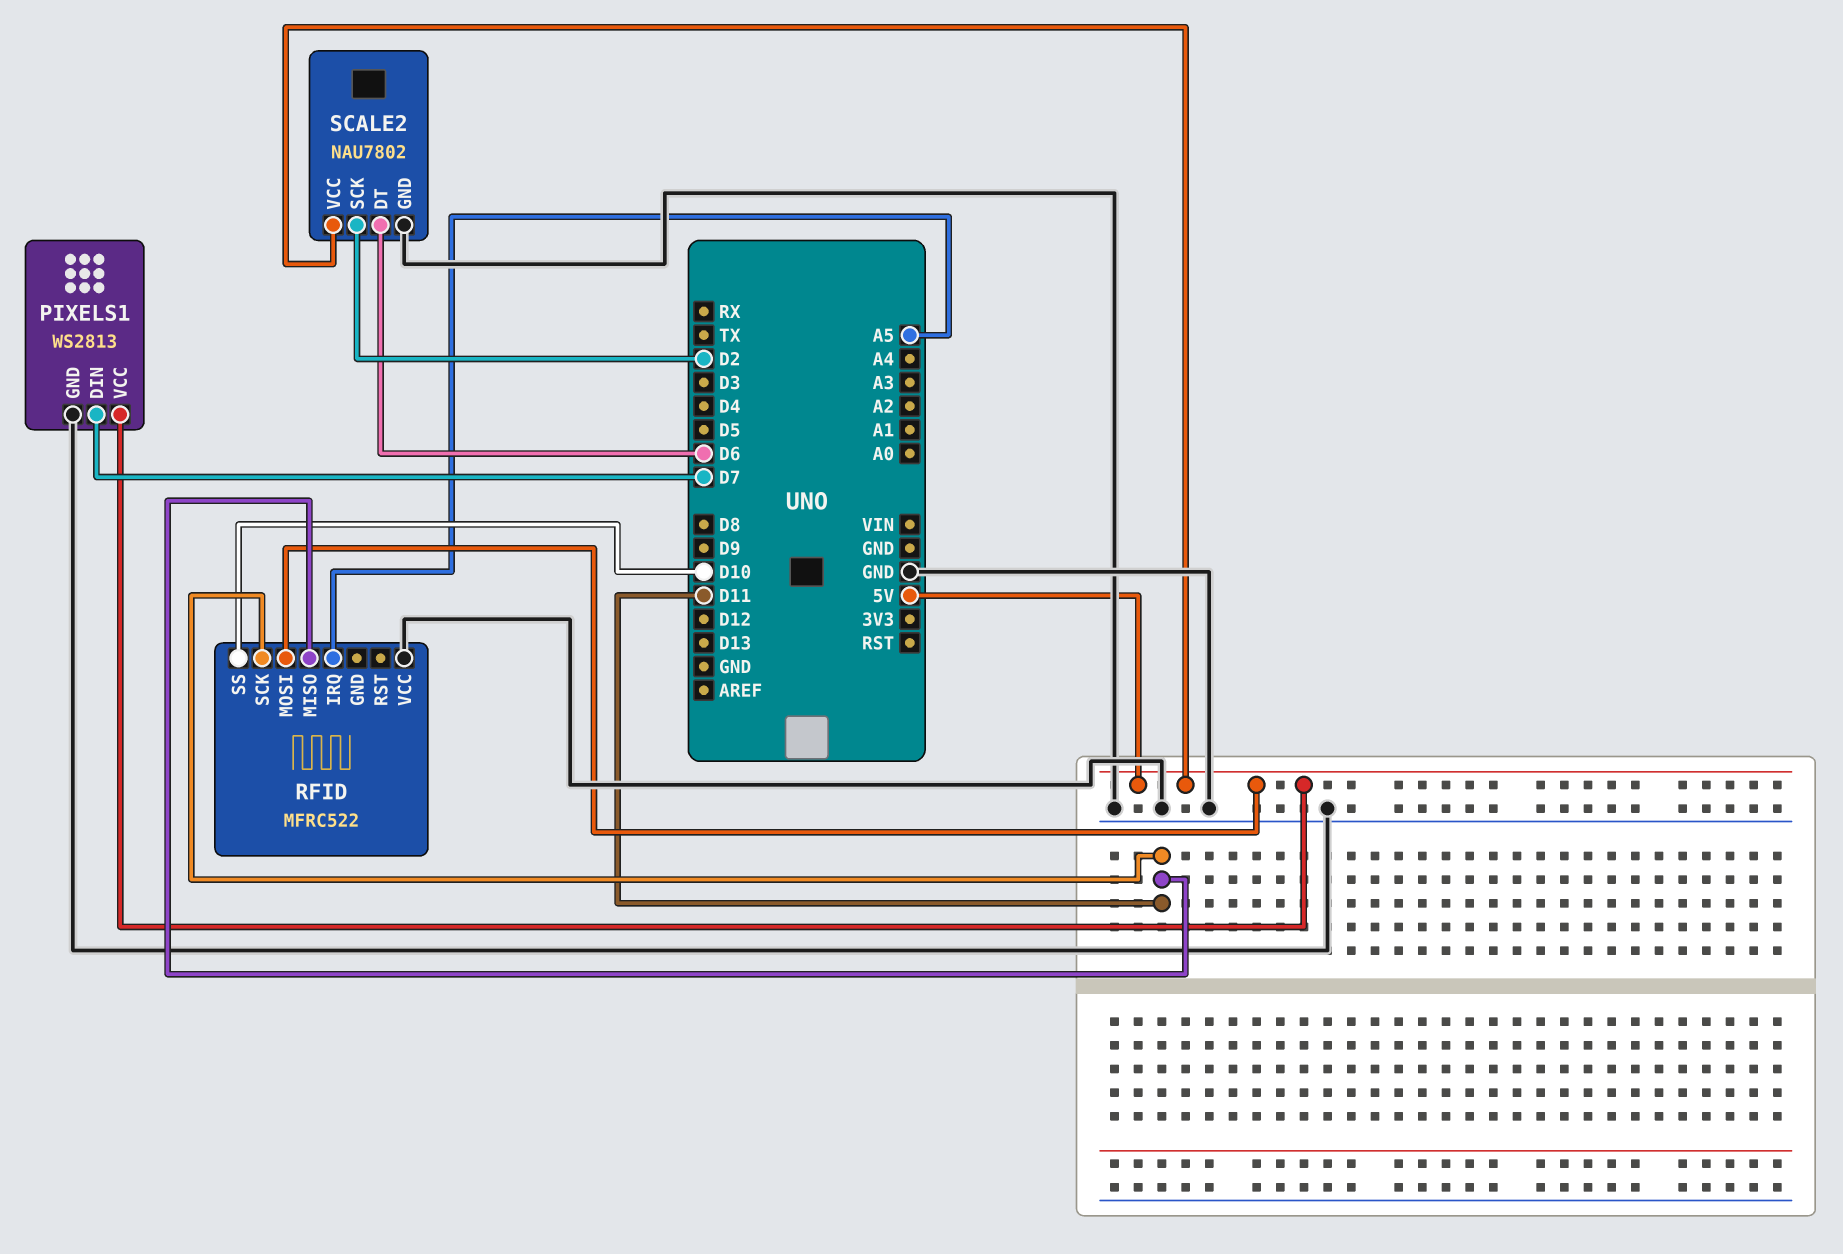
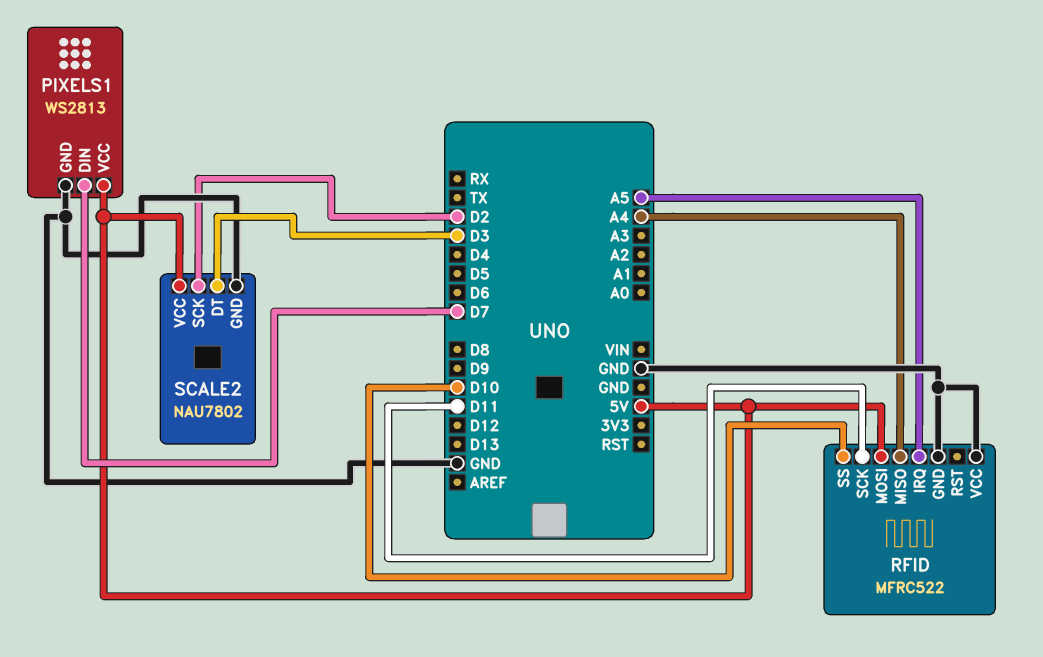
RFID pin GND: none -> GND
RFID pin MISO: D11 -> A4
SCALE2 pin DT: D6 -> D3

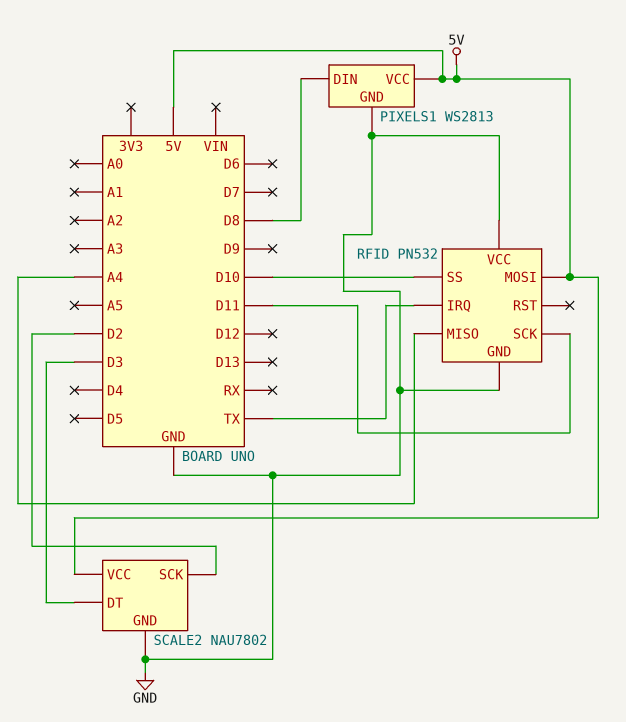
PIXELS1 pin DIN: D7 -> D8
RFID: MFRC522 -> PN532
RFID pin IRQ: A5 -> TX

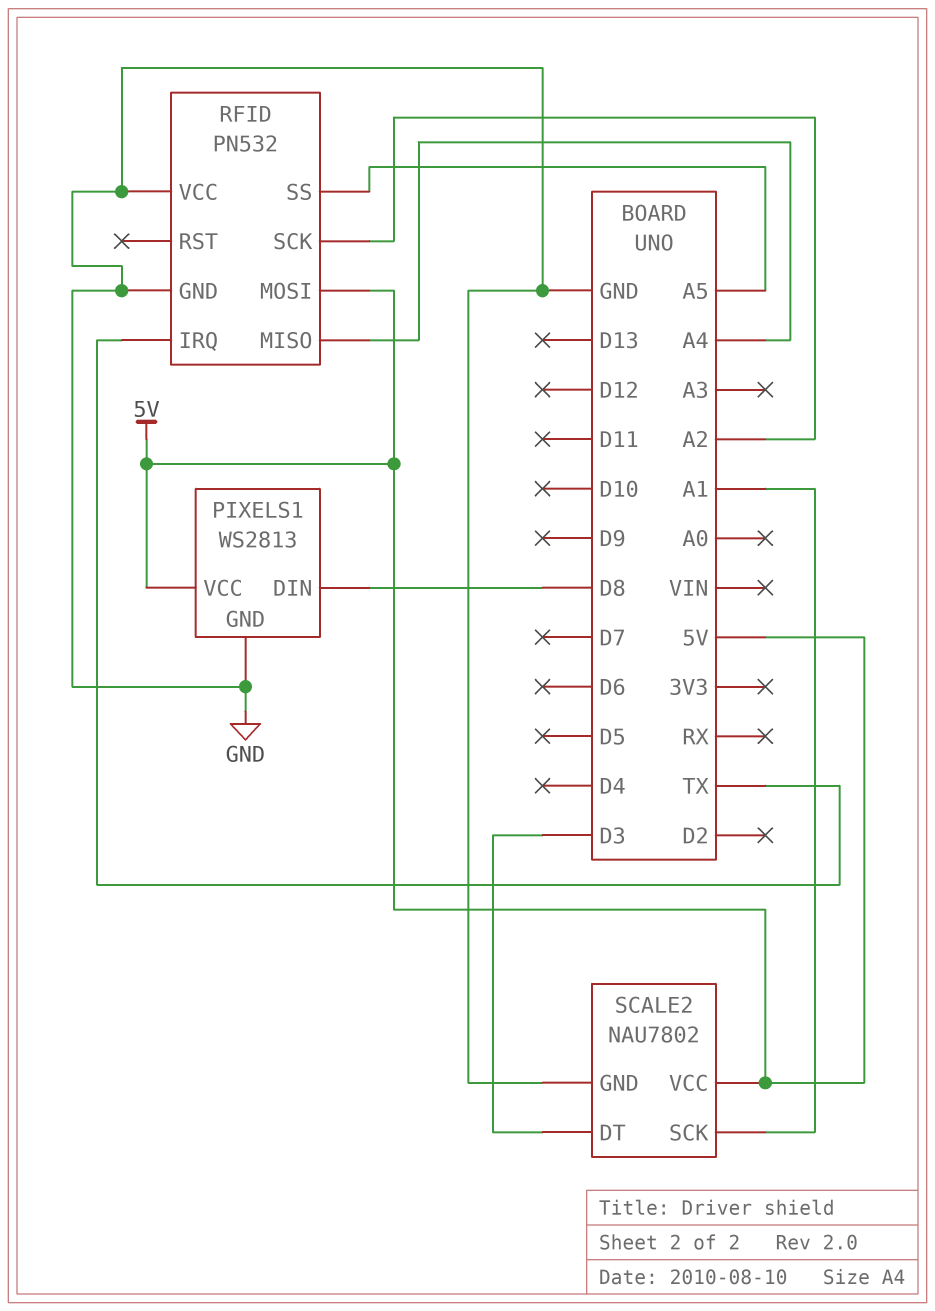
RFID pin SCK: D11 -> A2
RFID pin SS: D10 -> A5
SCALE2 pin SCK: D2 -> A1

